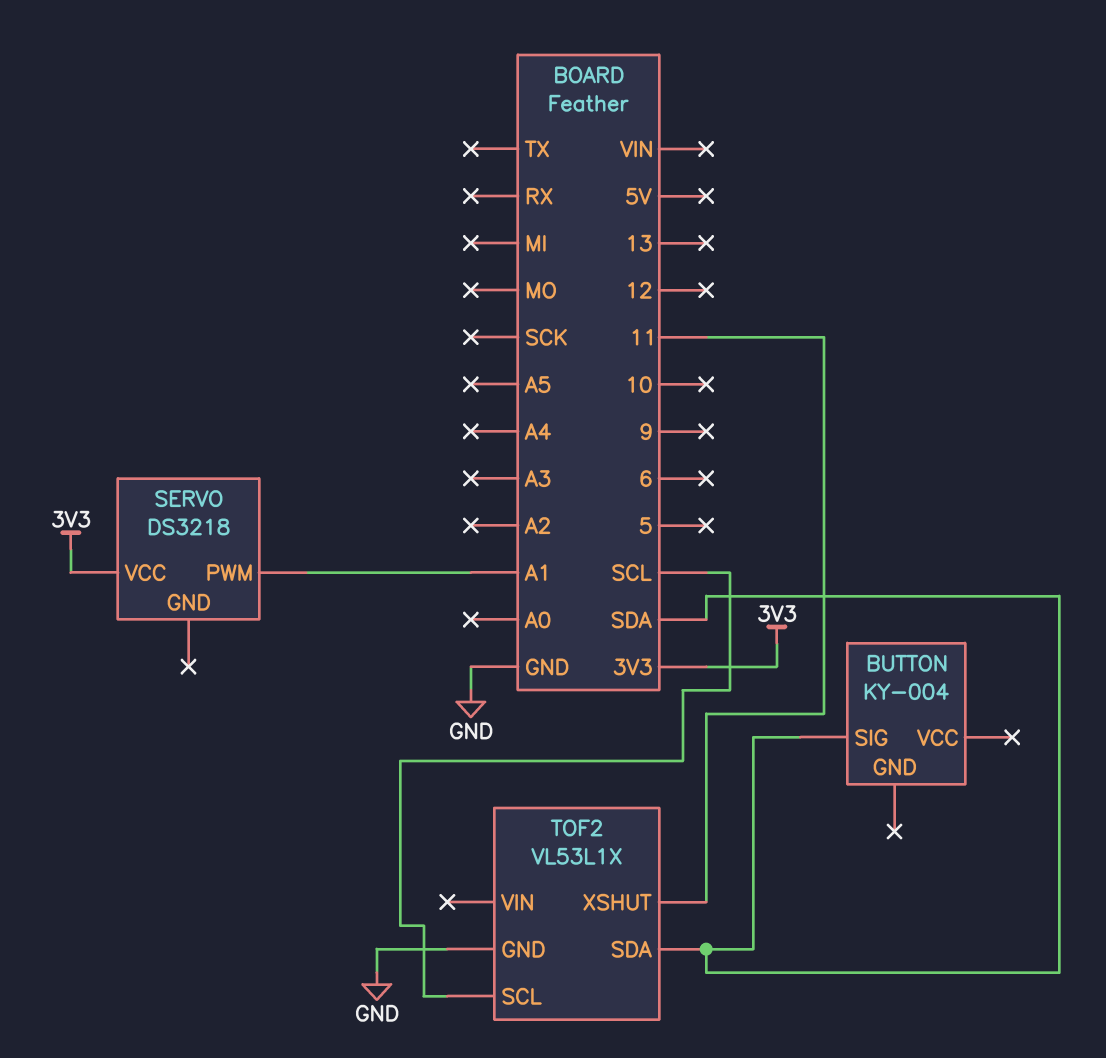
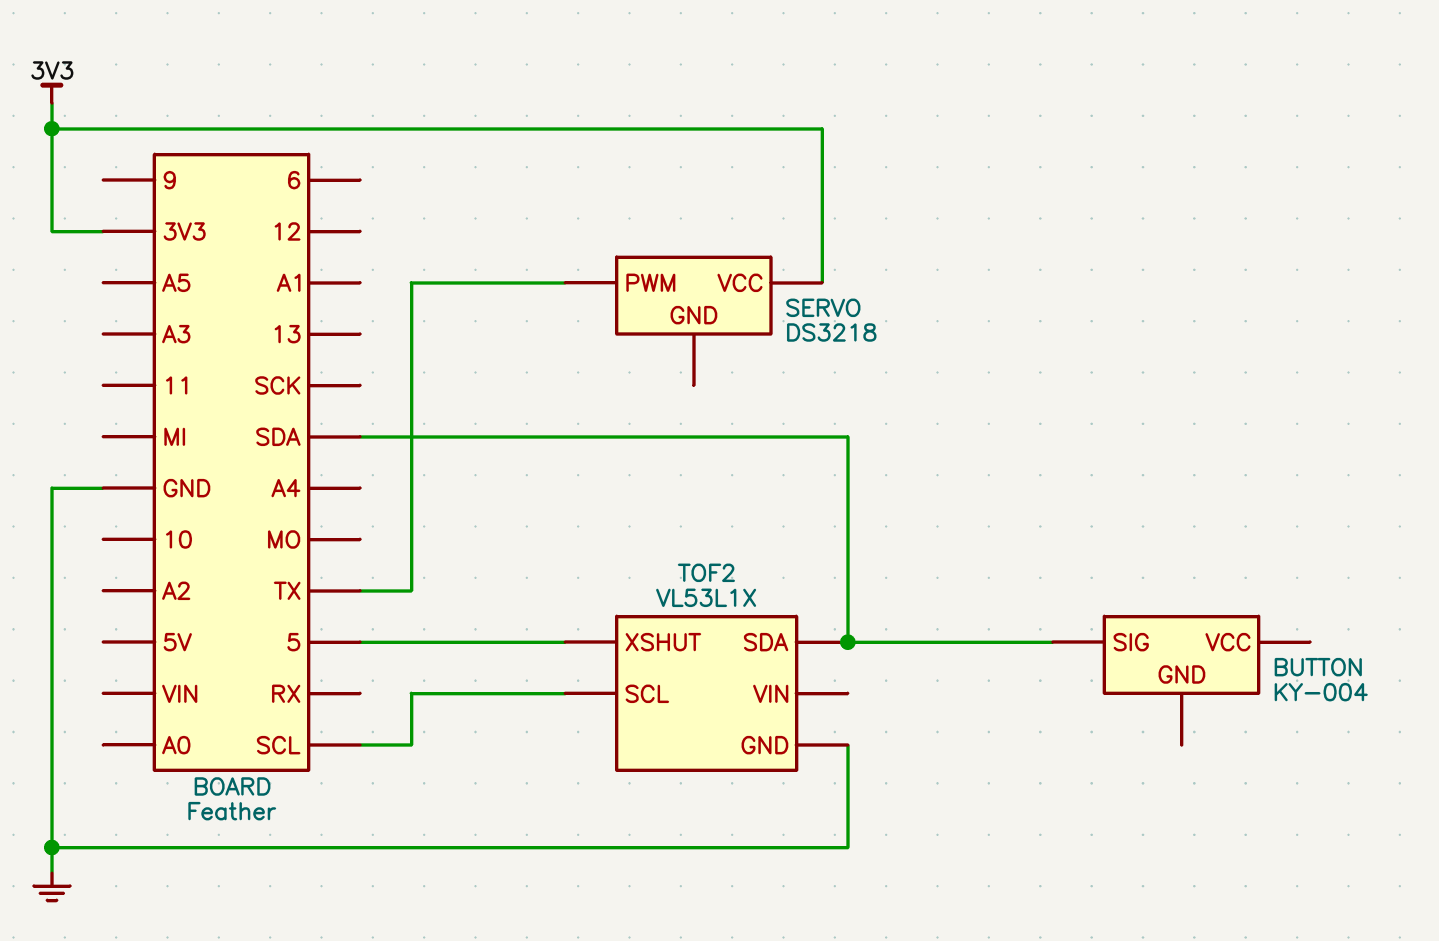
SERVO pin PWM: A1 -> TX
TOF2 pin XSHUT: 11 -> 5

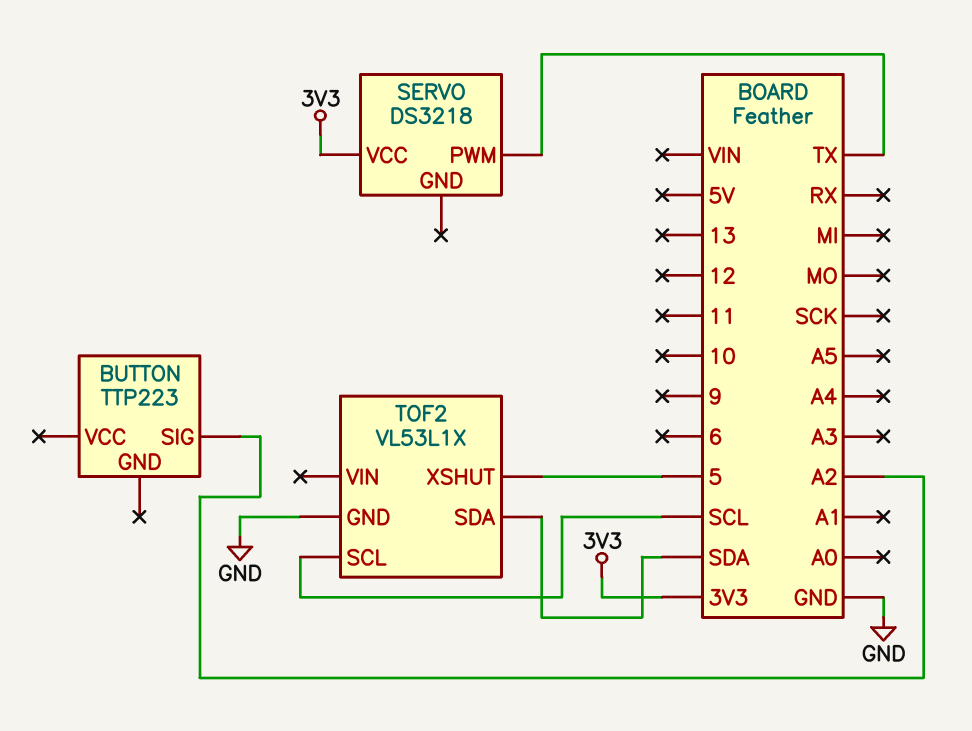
BUTTON: KY-004 -> TTP223
BUTTON pin SIG: SDA -> A2

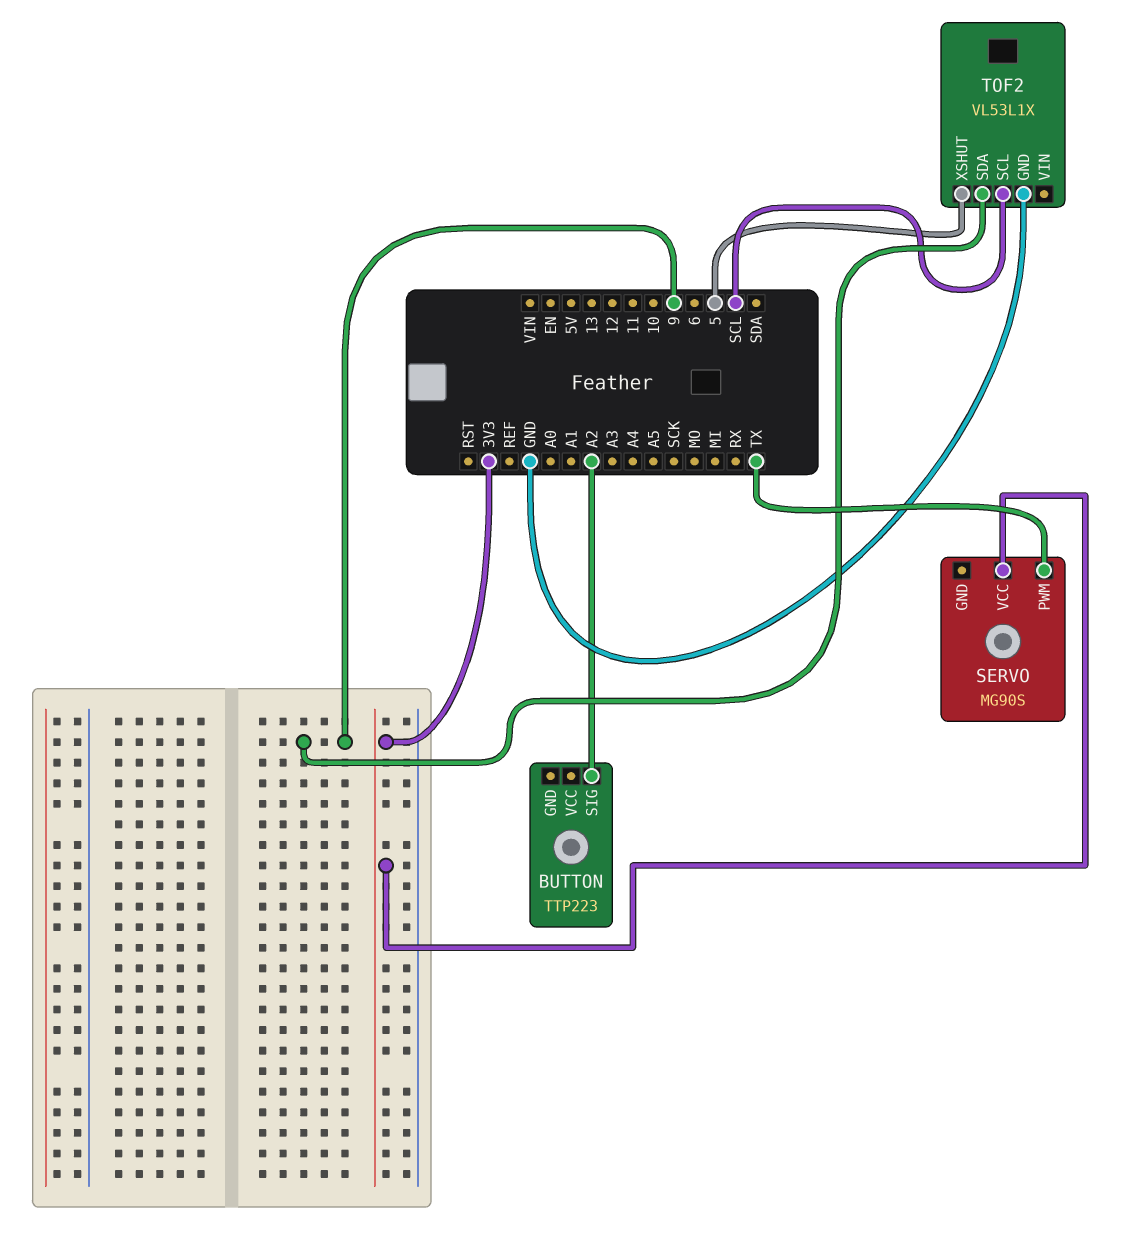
SERVO: DS3218 -> MG90S
TOF2 pin SDA: SDA -> 9

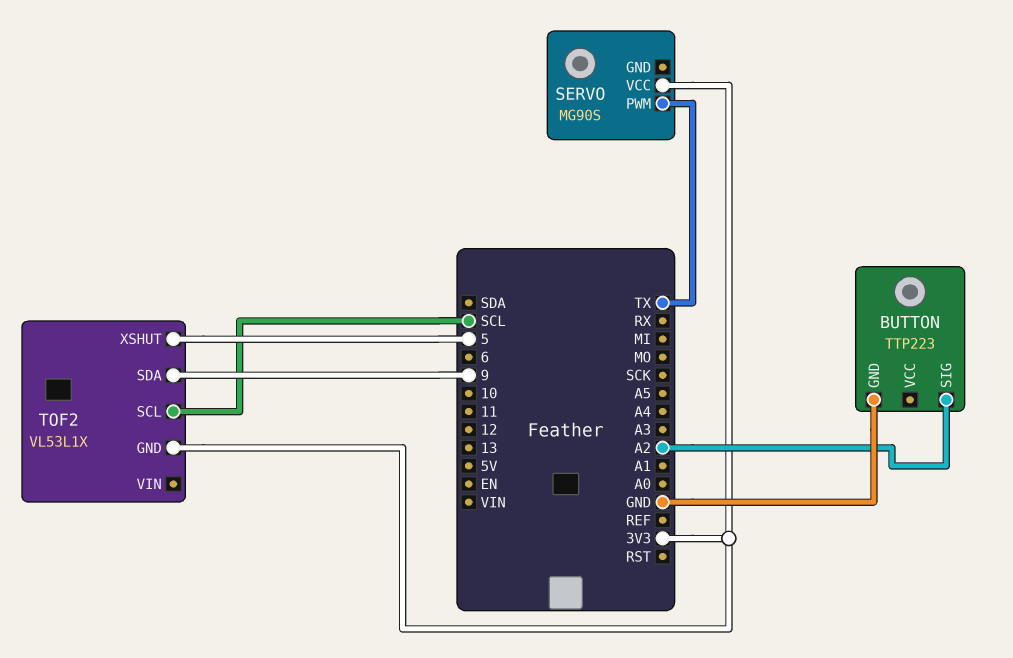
BUTTON pin GND: none -> GND
TOF2 pin GND: GND -> 3V3

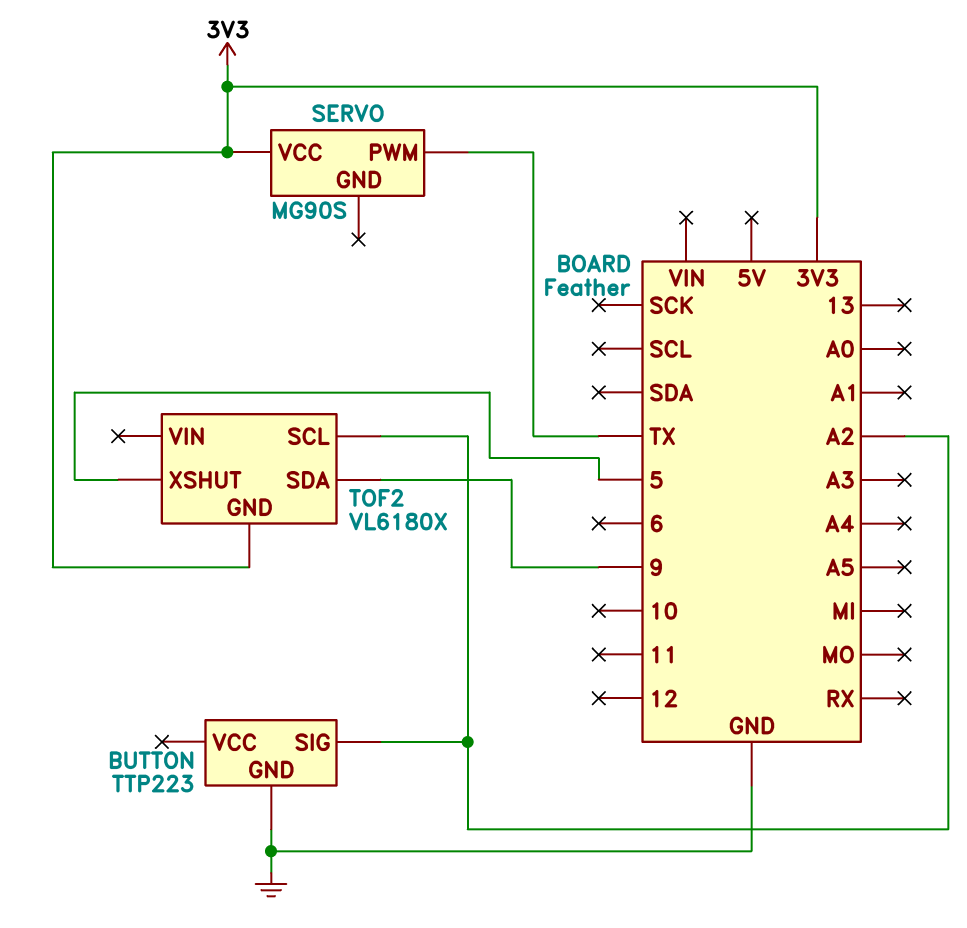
TOF2: VL53L1X -> VL6180X
TOF2 pin SCL: SCL -> A2

